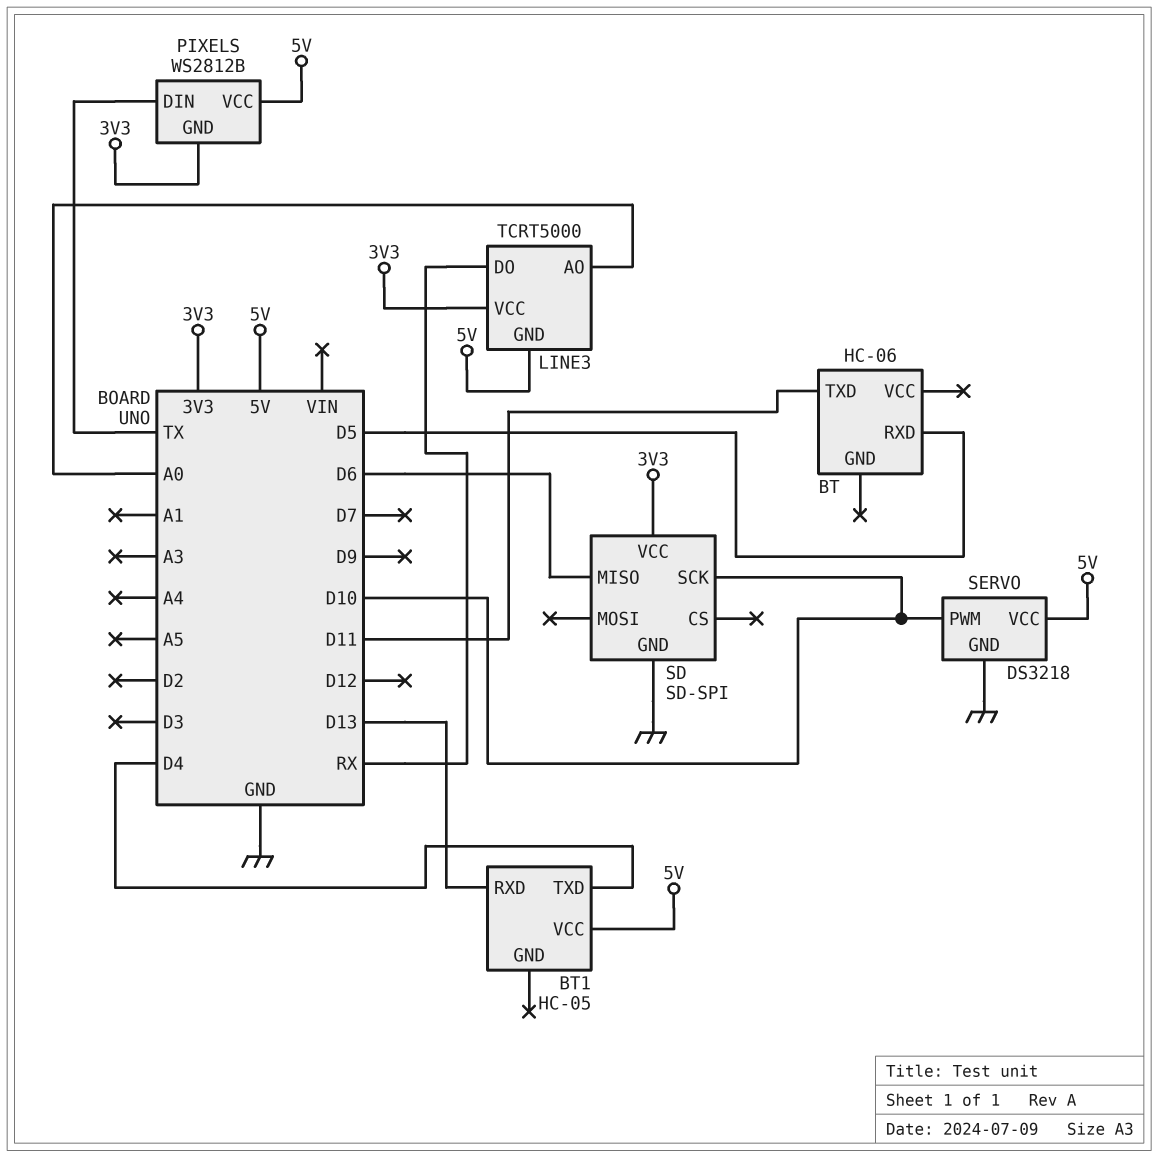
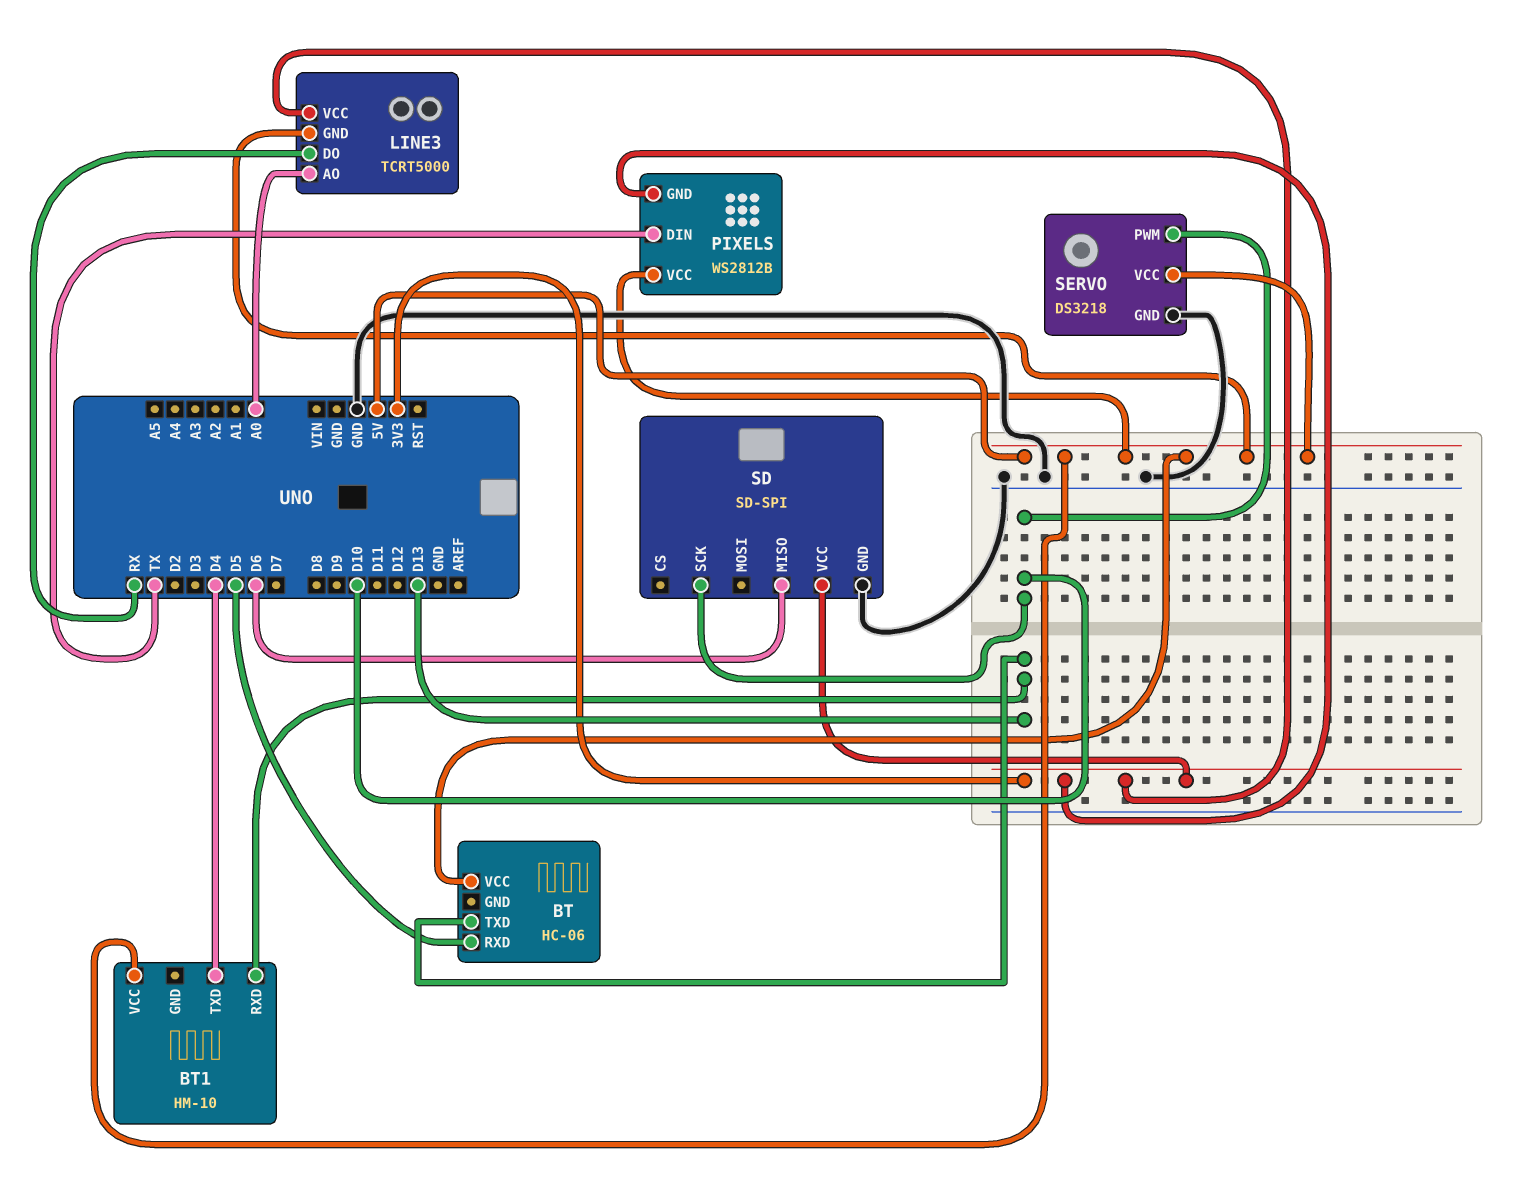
BT pin TXD: D11 -> D13
BT pin VCC: none -> 5V
BT1: HC-05 -> HM-10

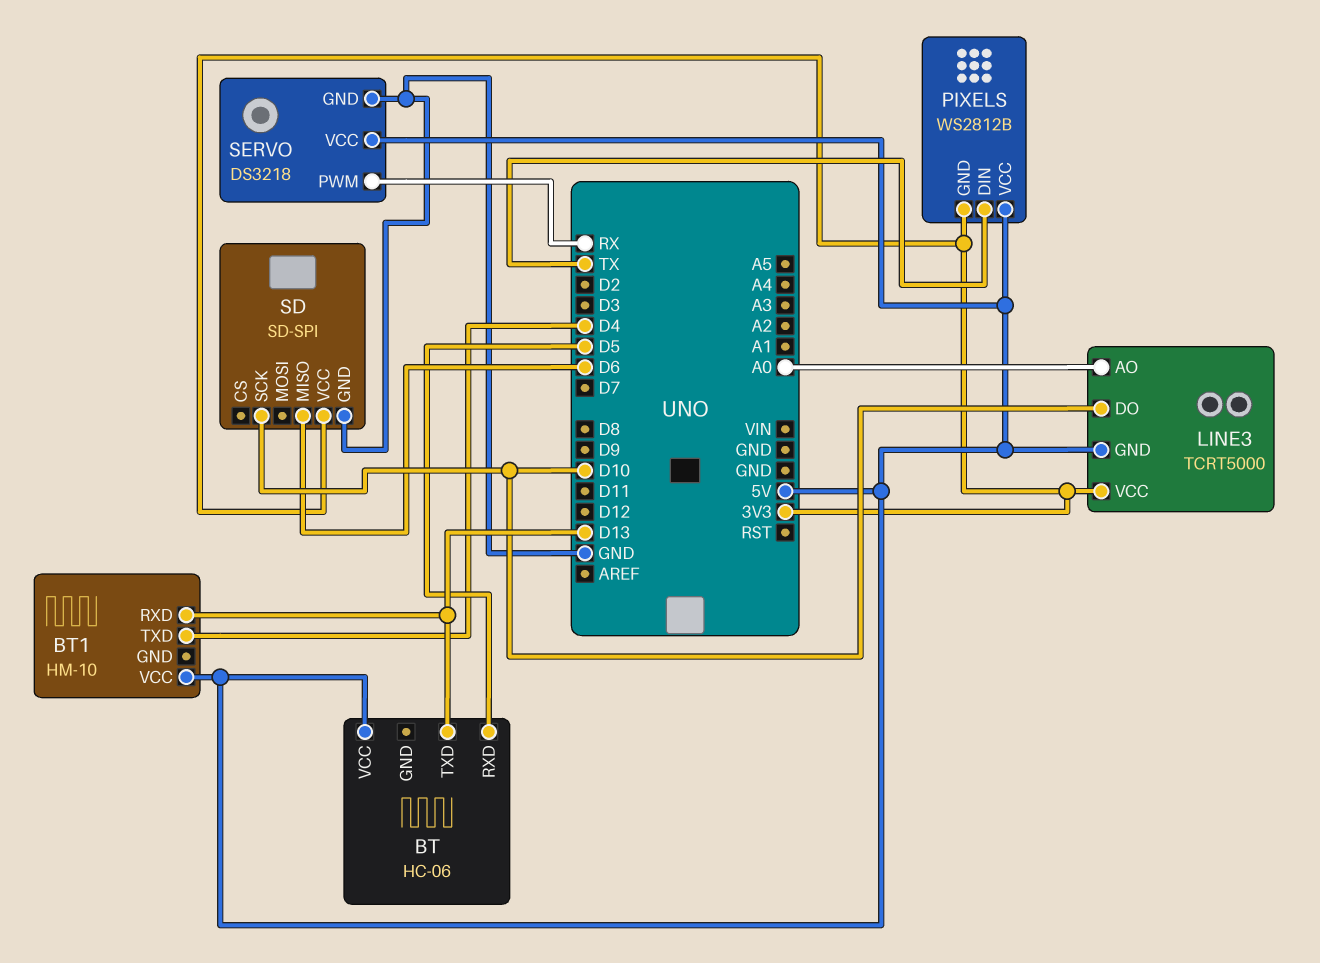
LINE3 pin DO: RX -> D10
SERVO pin PWM: D10 -> RX

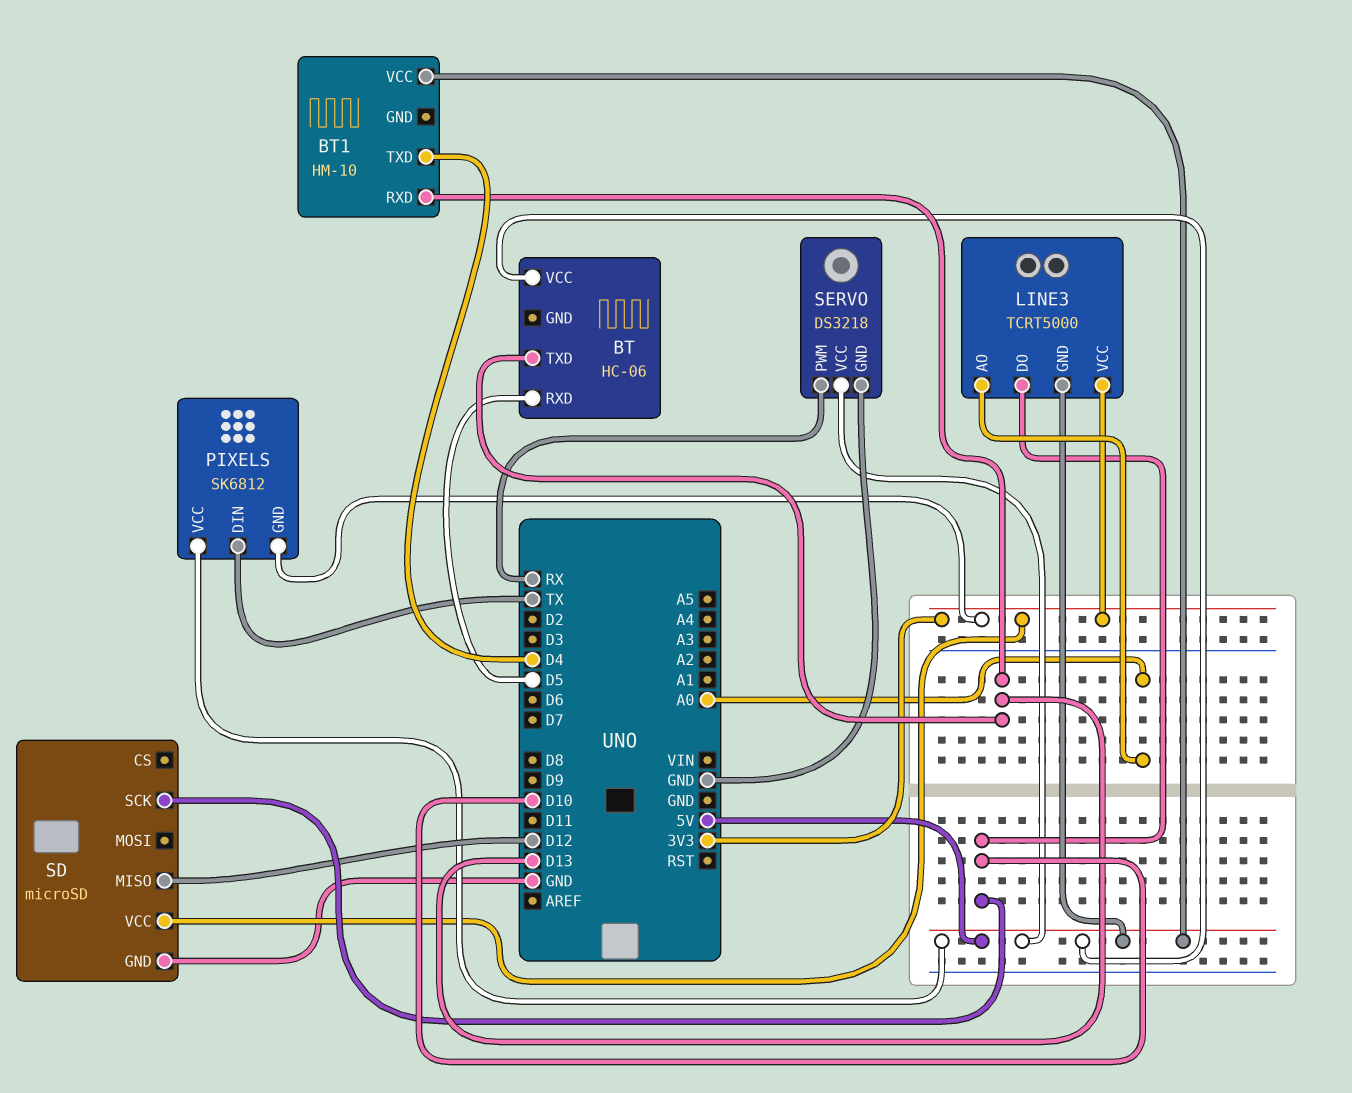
PIXELS: WS2812B -> SK6812
SD: SD-SPI -> microSD
SD pin MISO: D6 -> D12

